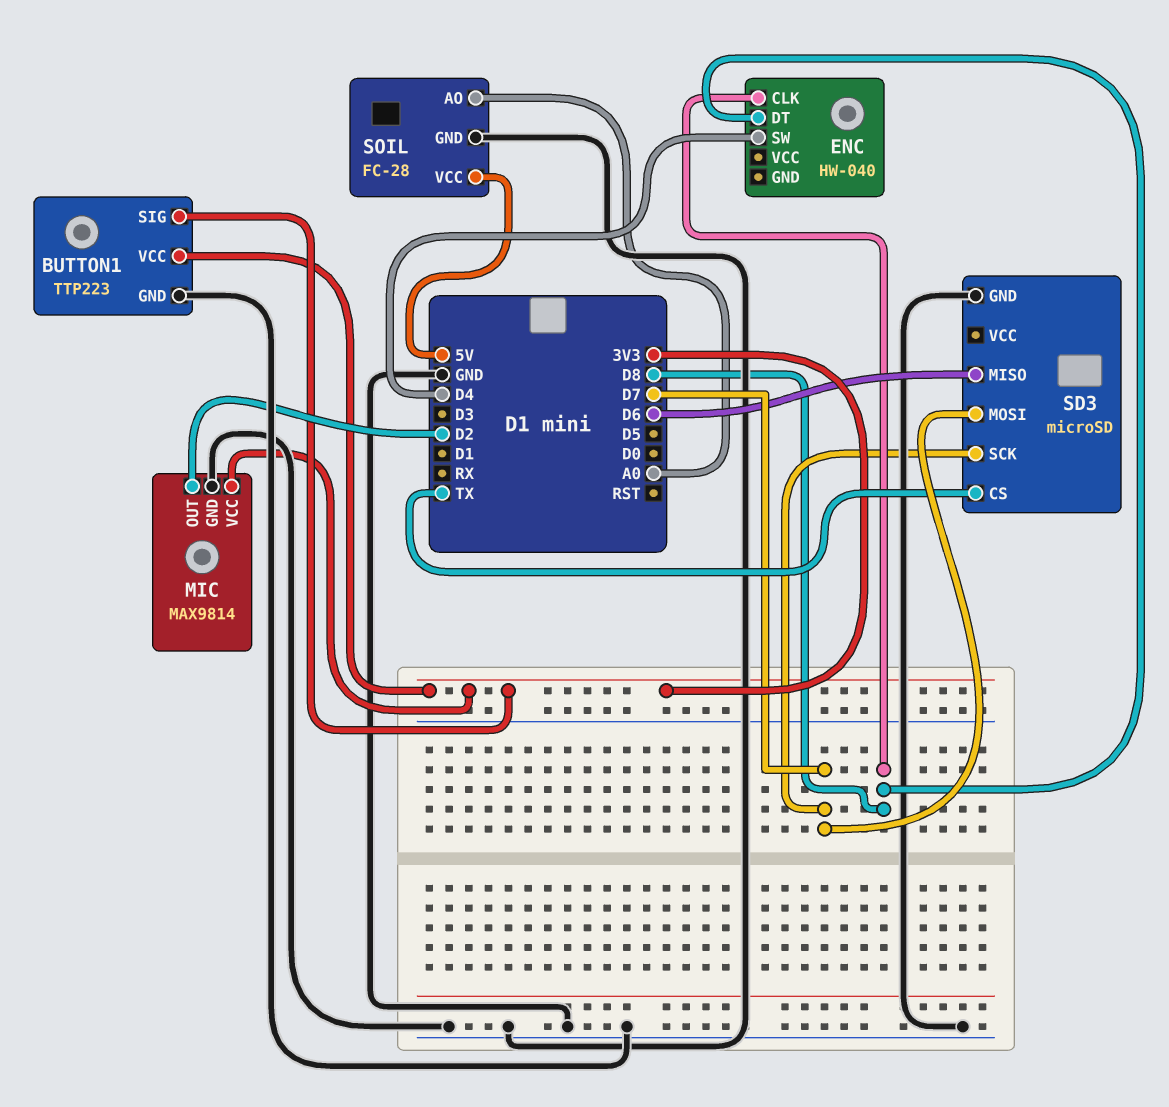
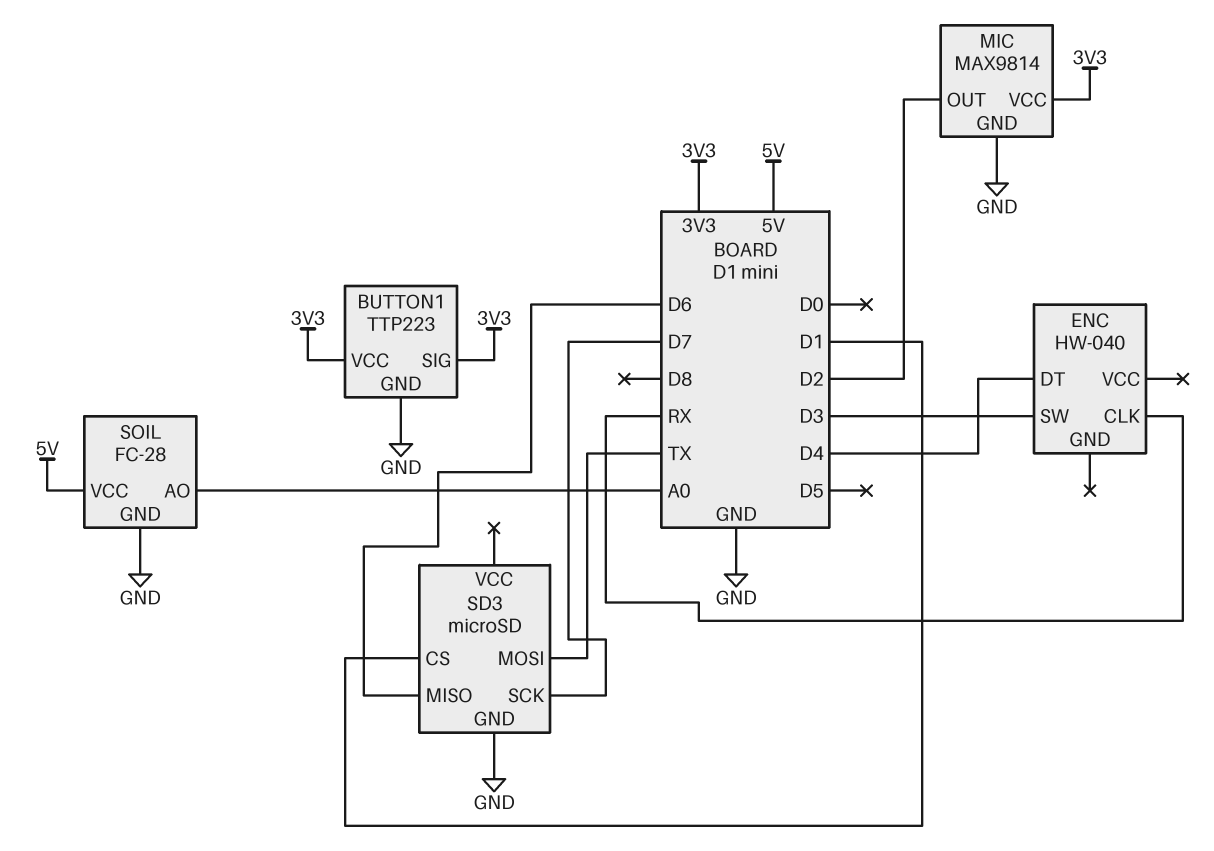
ENC pin CLK: D8 -> RX
ENC pin DT: D8 -> D4
ENC pin SW: D4 -> D3
SD3 pin CS: TX -> D1
SD3 pin MOSI: D7 -> TX

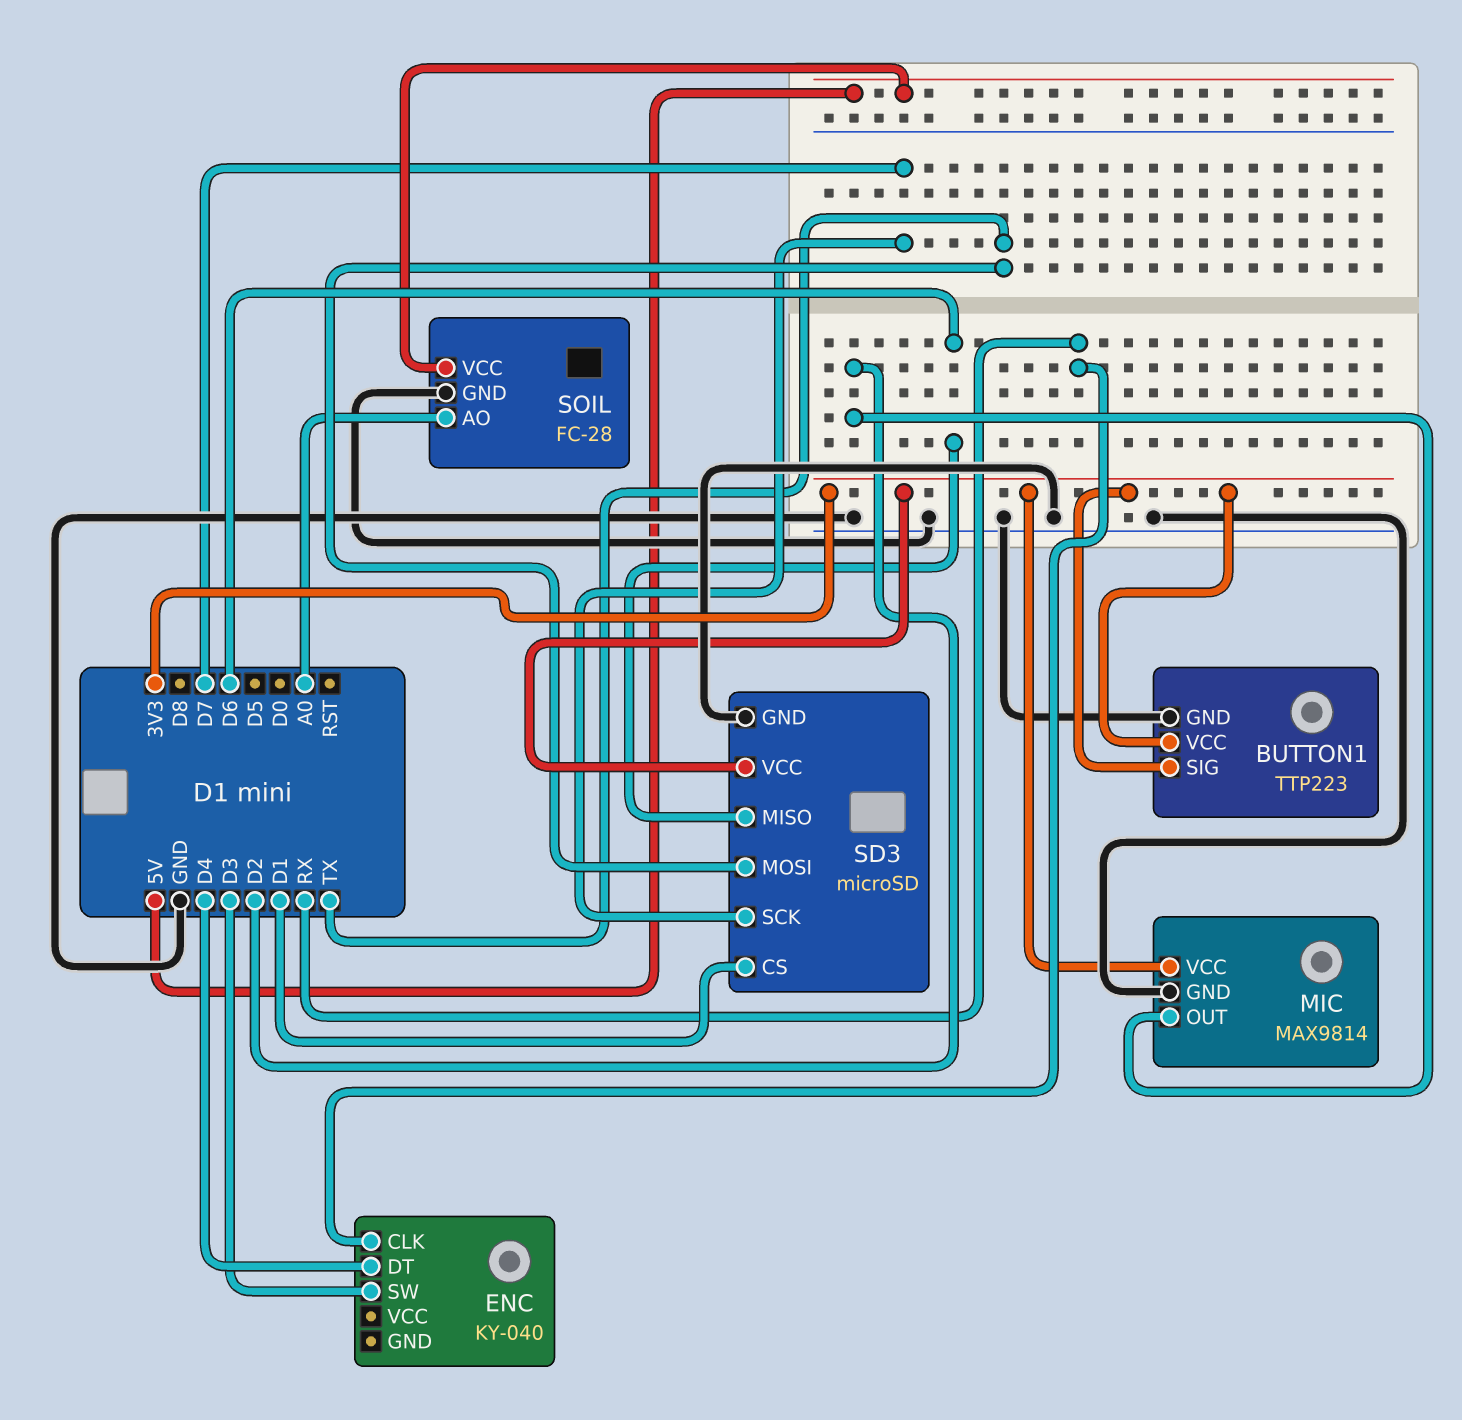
ENC: HW-040 -> KY-040
SD3 pin VCC: none -> 3V3

